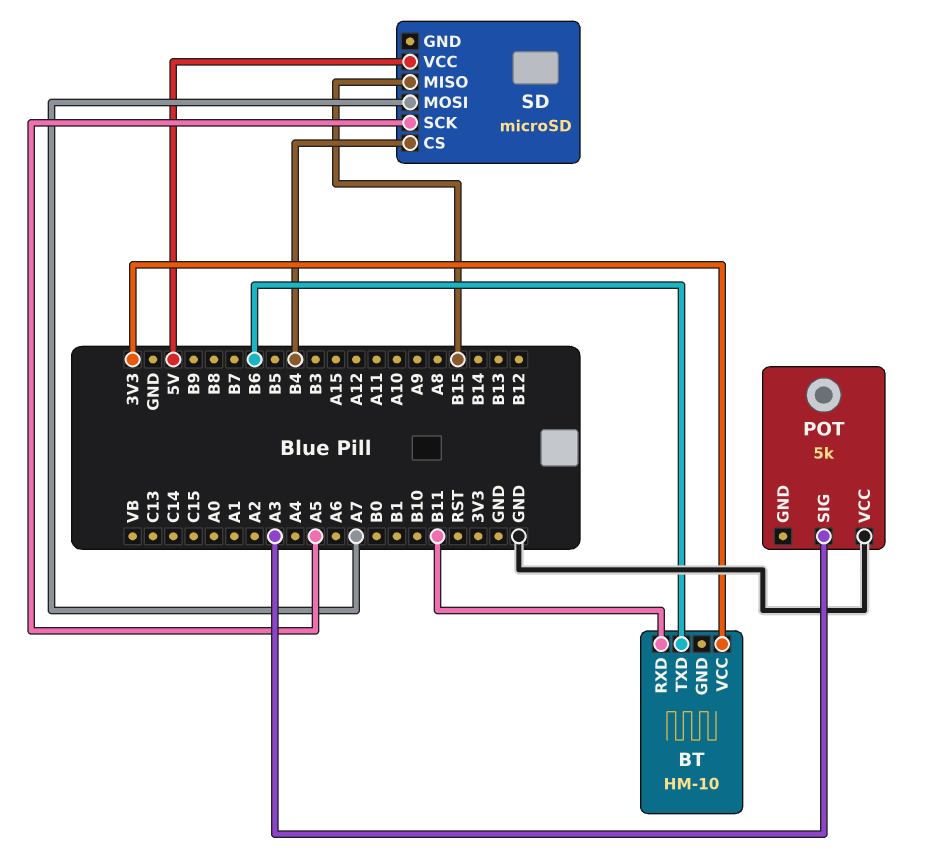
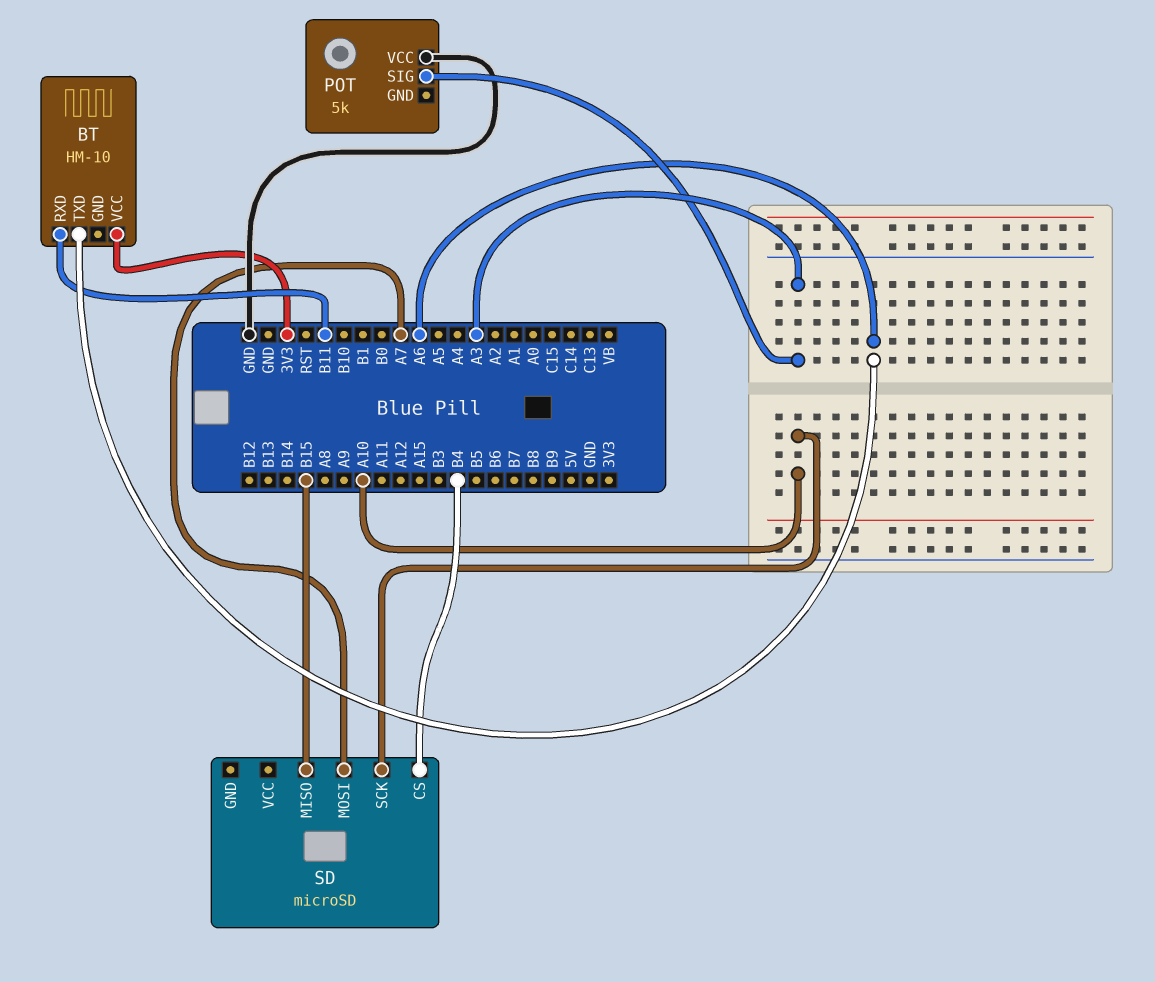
BT pin TXD: B6 -> A6
SD pin SCK: A5 -> A10
SD pin VCC: 5V -> none

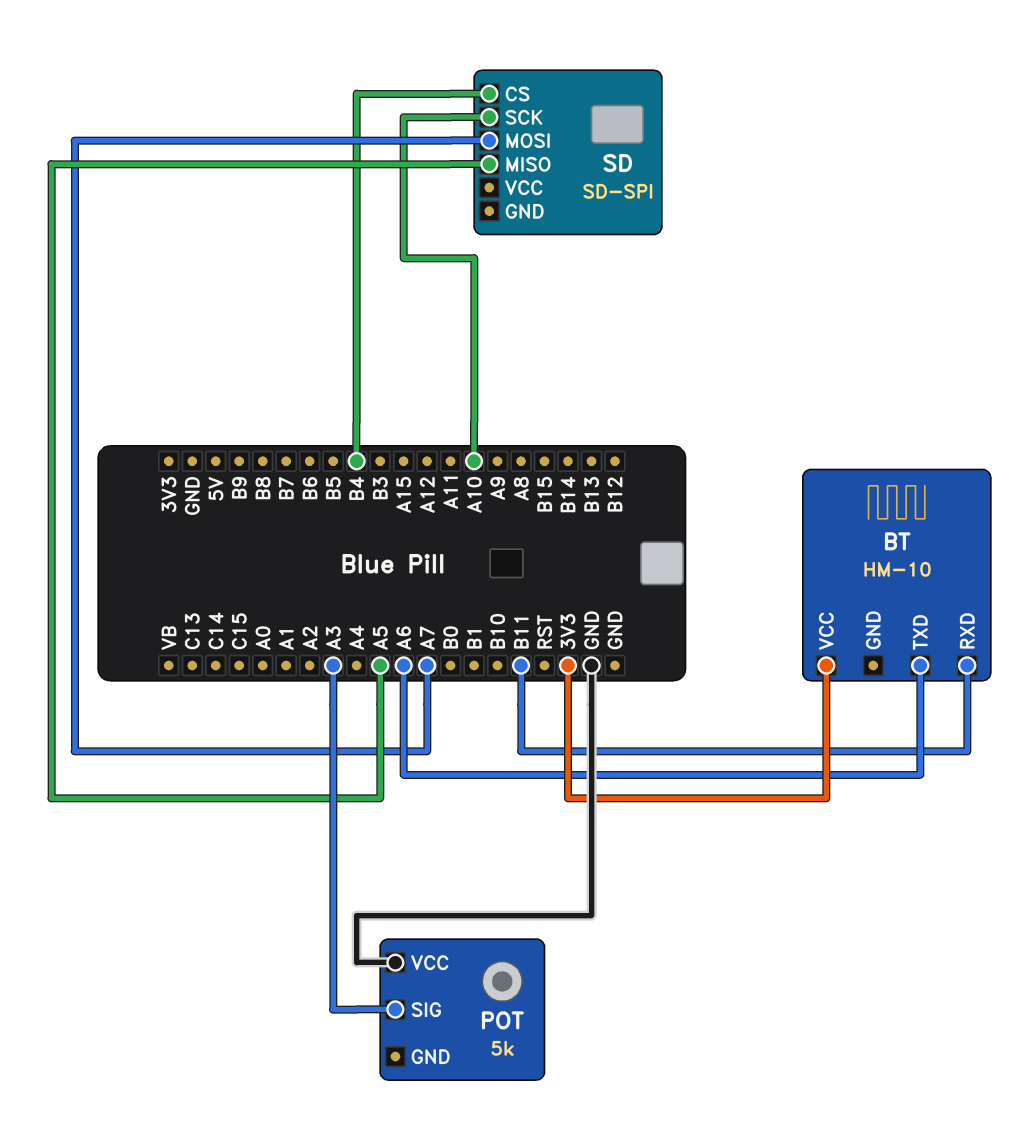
SD: microSD -> SD-SPI
SD pin MISO: B15 -> A5

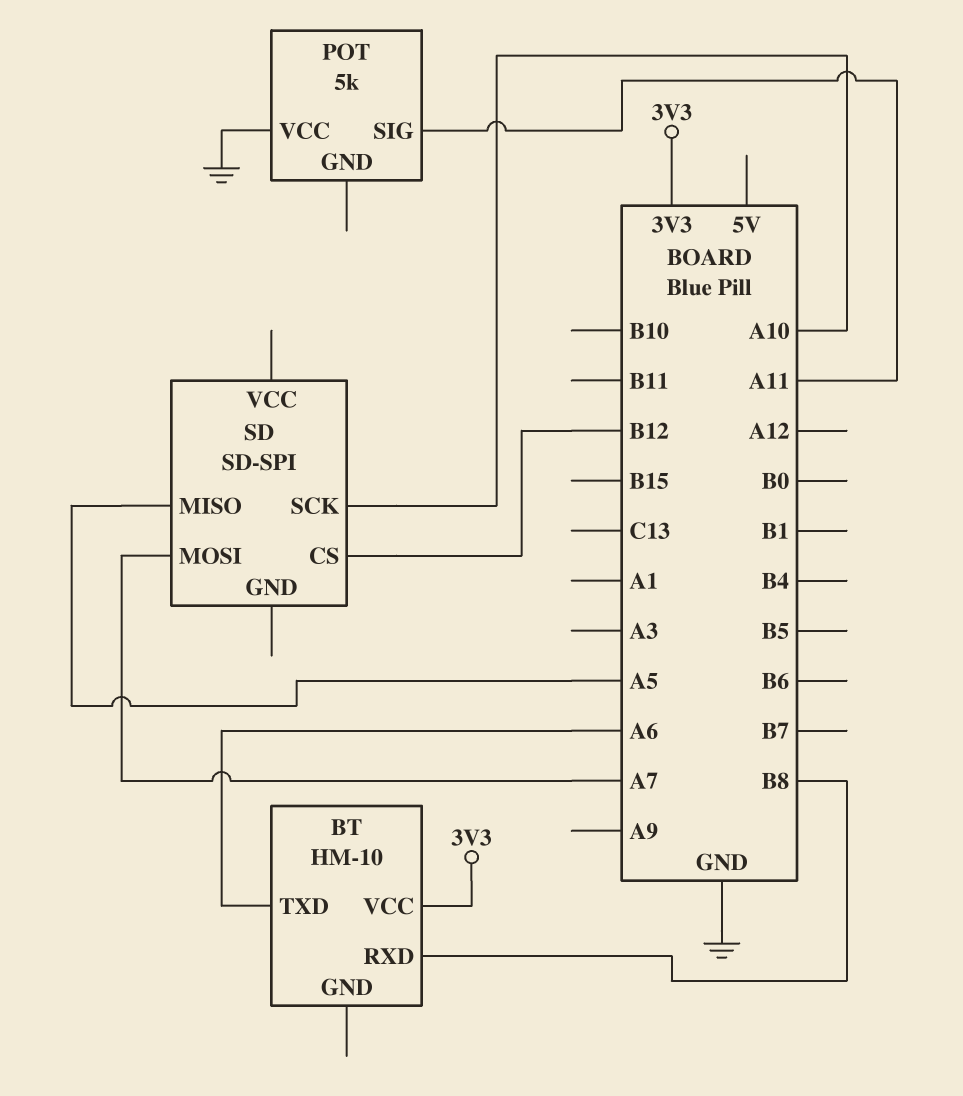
BT pin RXD: B11 -> B8
POT pin SIG: A3 -> A11
SD pin CS: B4 -> B12

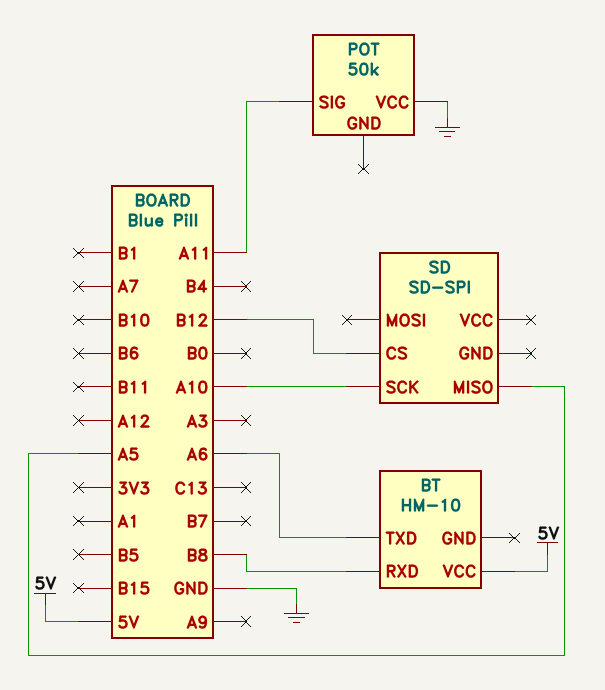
BT pin VCC: 3V3 -> 5V
POT: 5k -> 50k
SD pin MOSI: A7 -> none

